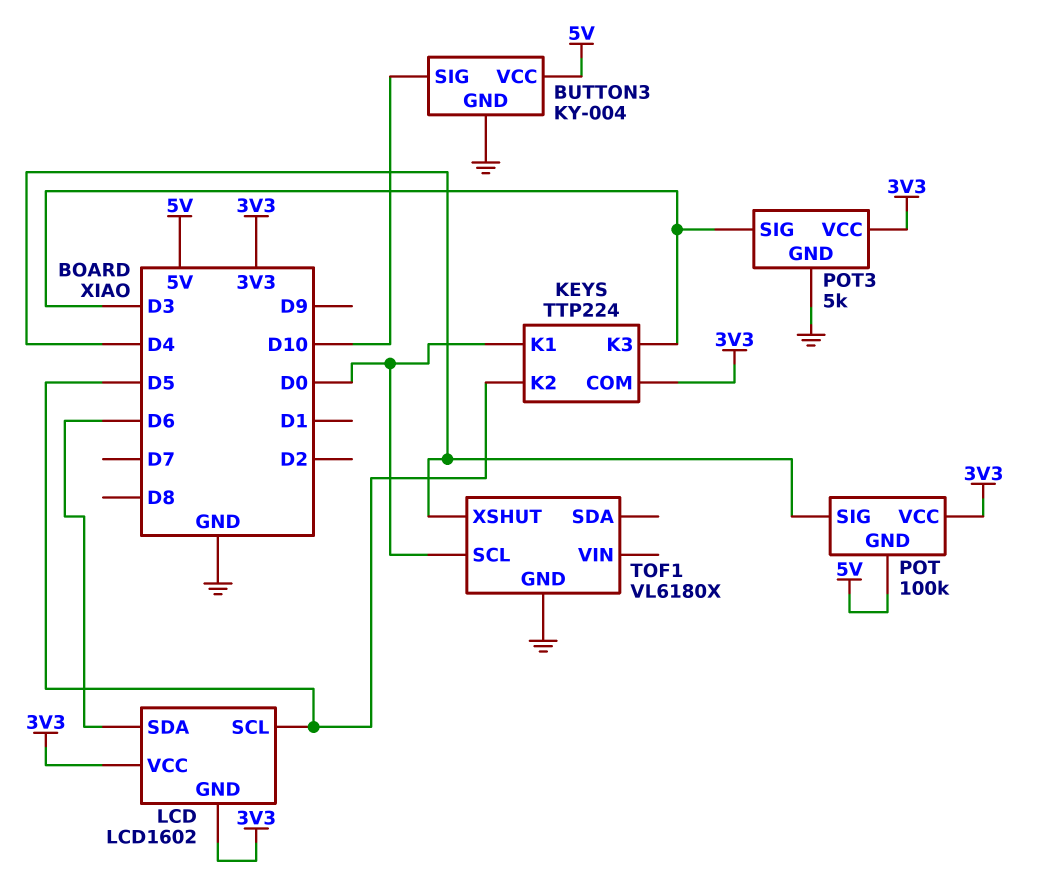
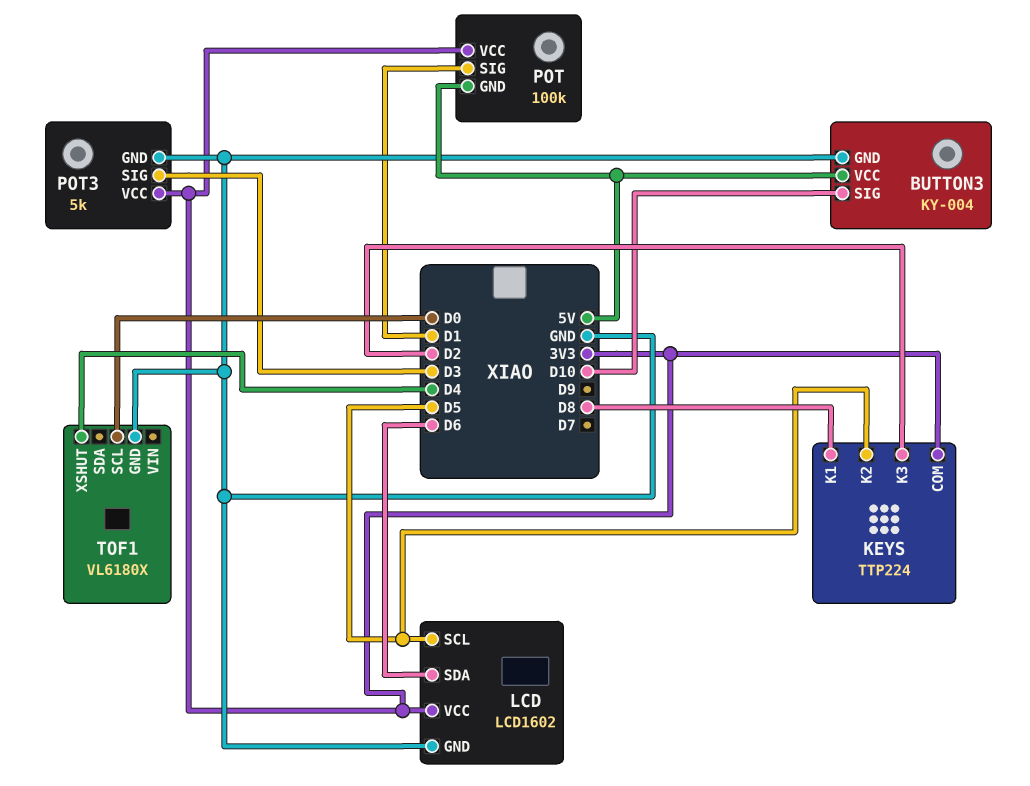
KEYS pin K1: D0 -> D8
KEYS pin K3: D3 -> D2
LCD pin GND: 3V3 -> GND
POT pin SIG: D4 -> D1

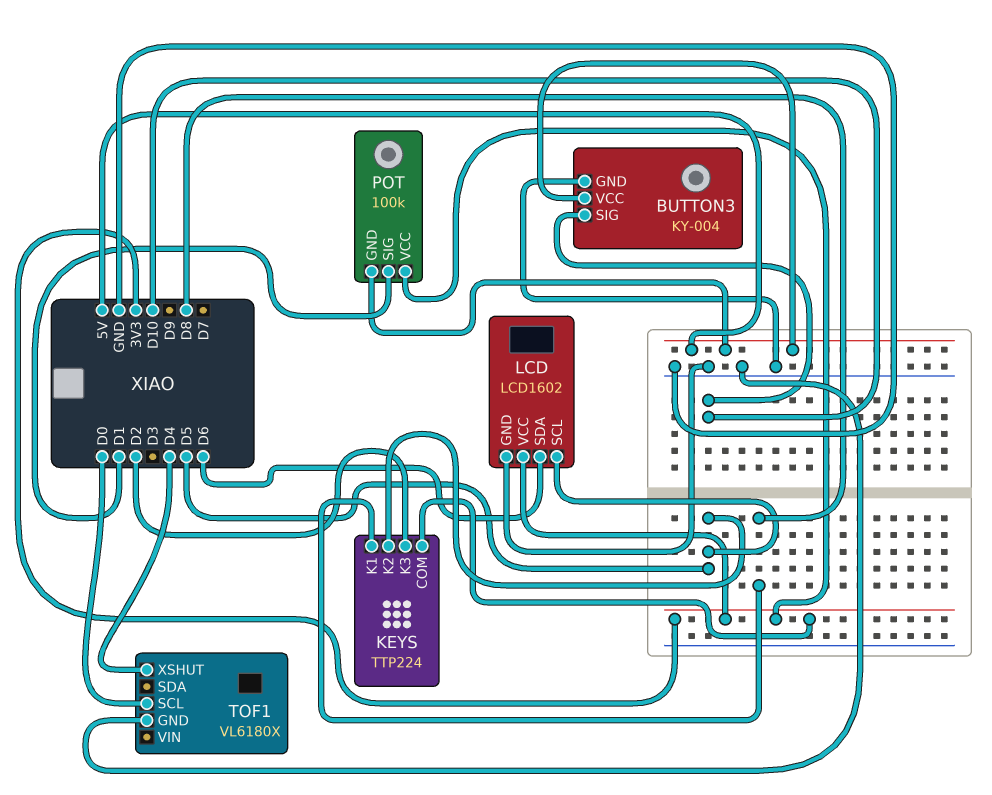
POT3: 5k -> none
POT3 pin GND: GND -> none
POT3 pin SIG: D3 -> none
POT3 pin VCC: 3V3 -> none

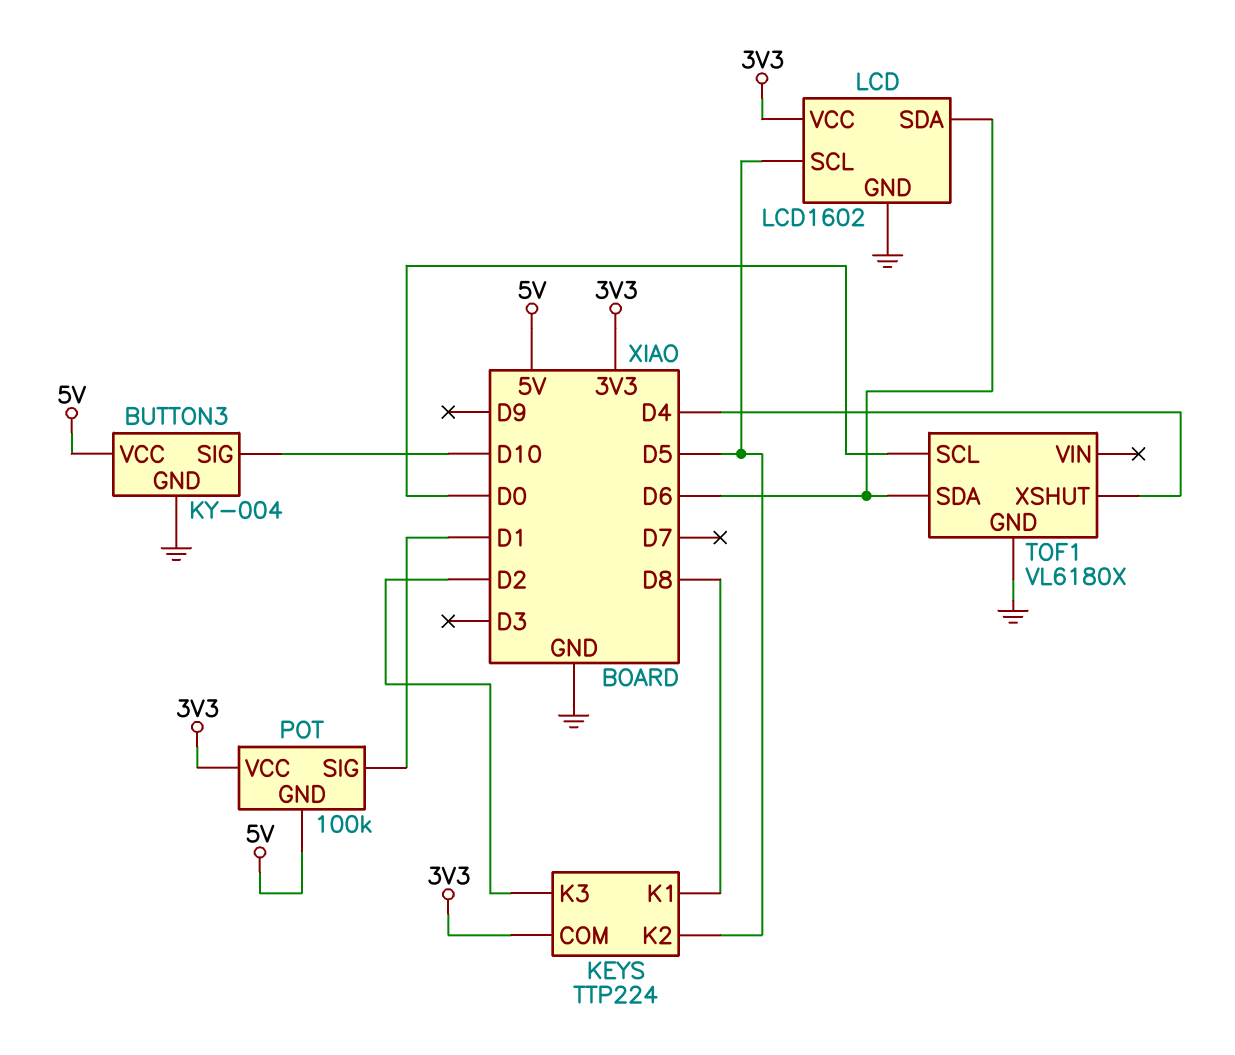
TOF1 pin SDA: none -> D6

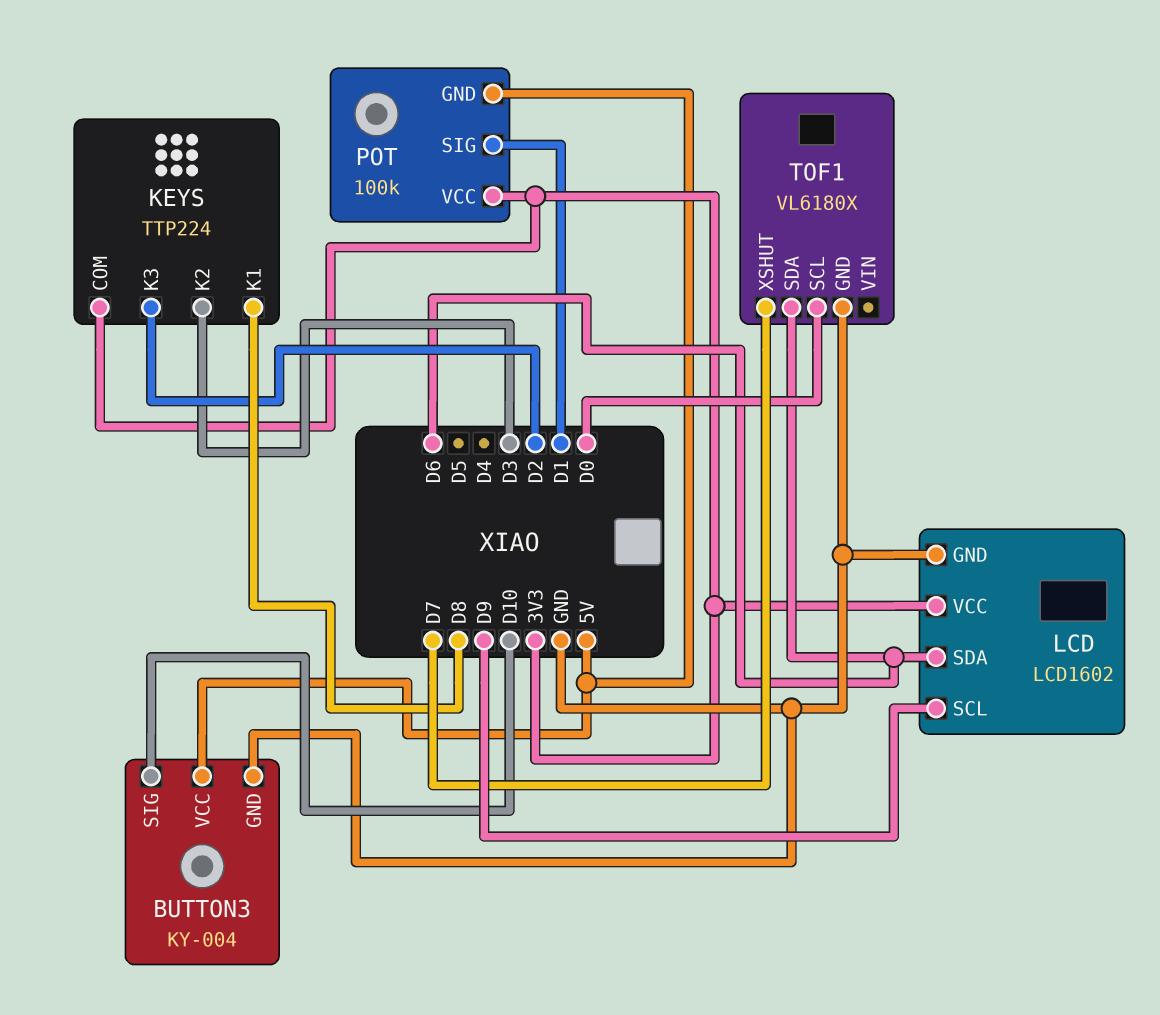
KEYS pin K2: D5 -> D3
LCD pin SCL: D5 -> D9
TOF1 pin XSHUT: D4 -> D7

